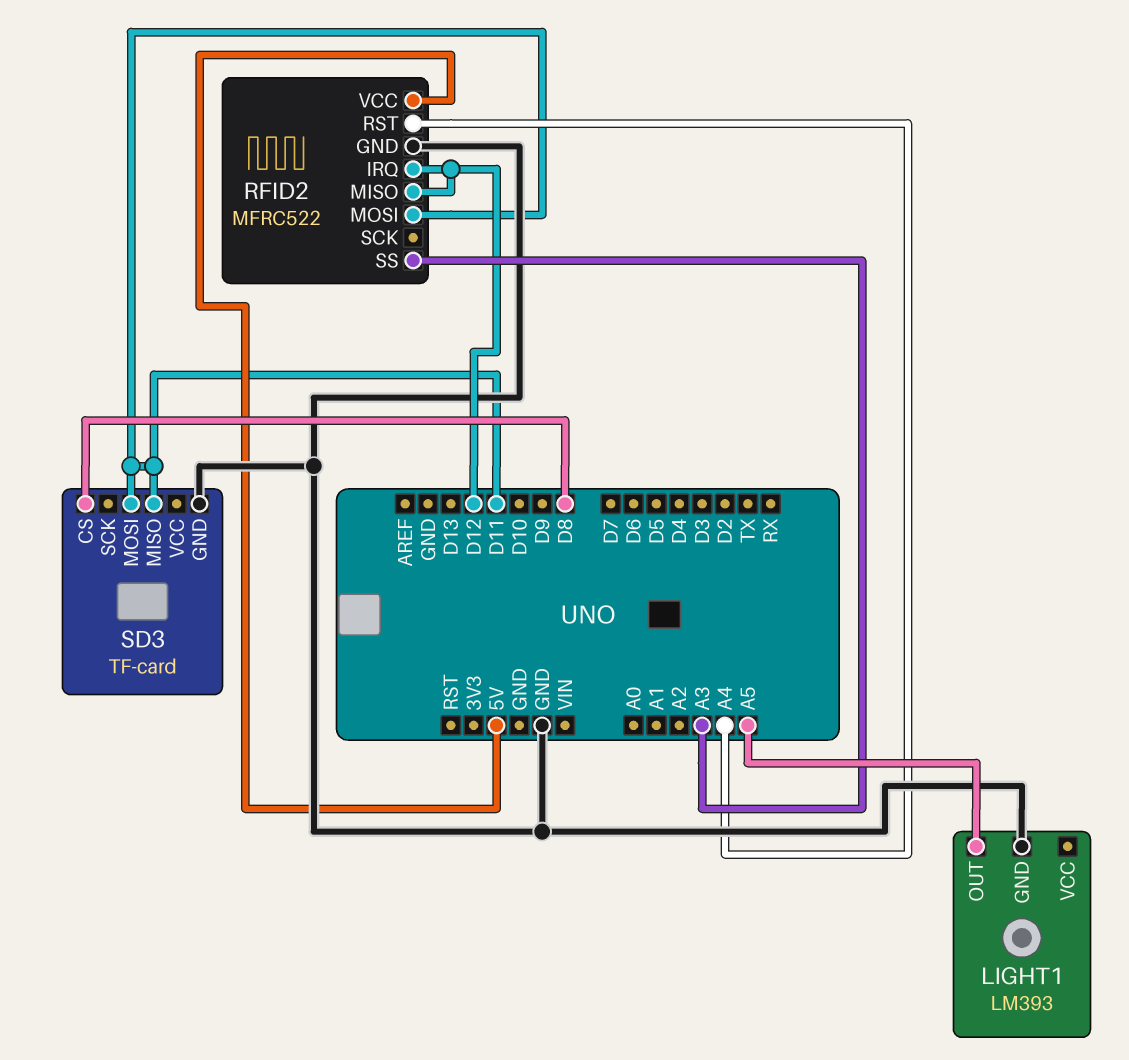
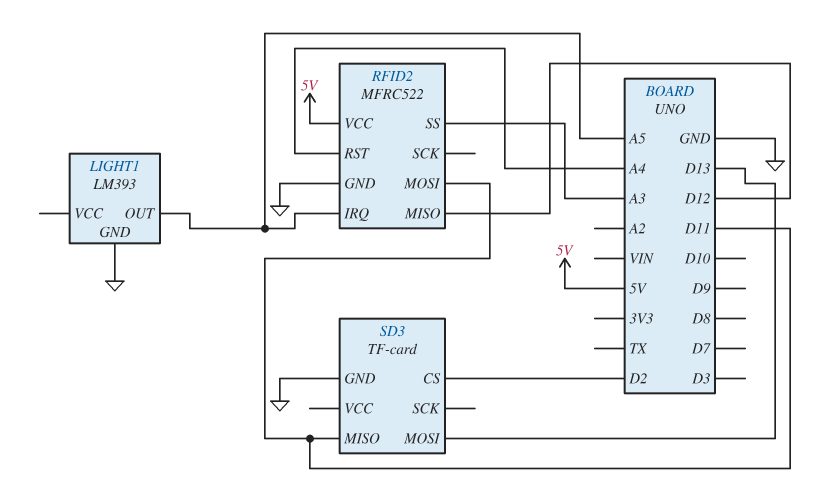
RFID2 pin IRQ: D12 -> A5
SD3 pin CS: D8 -> D2
SD3 pin MOSI: D11 -> D13

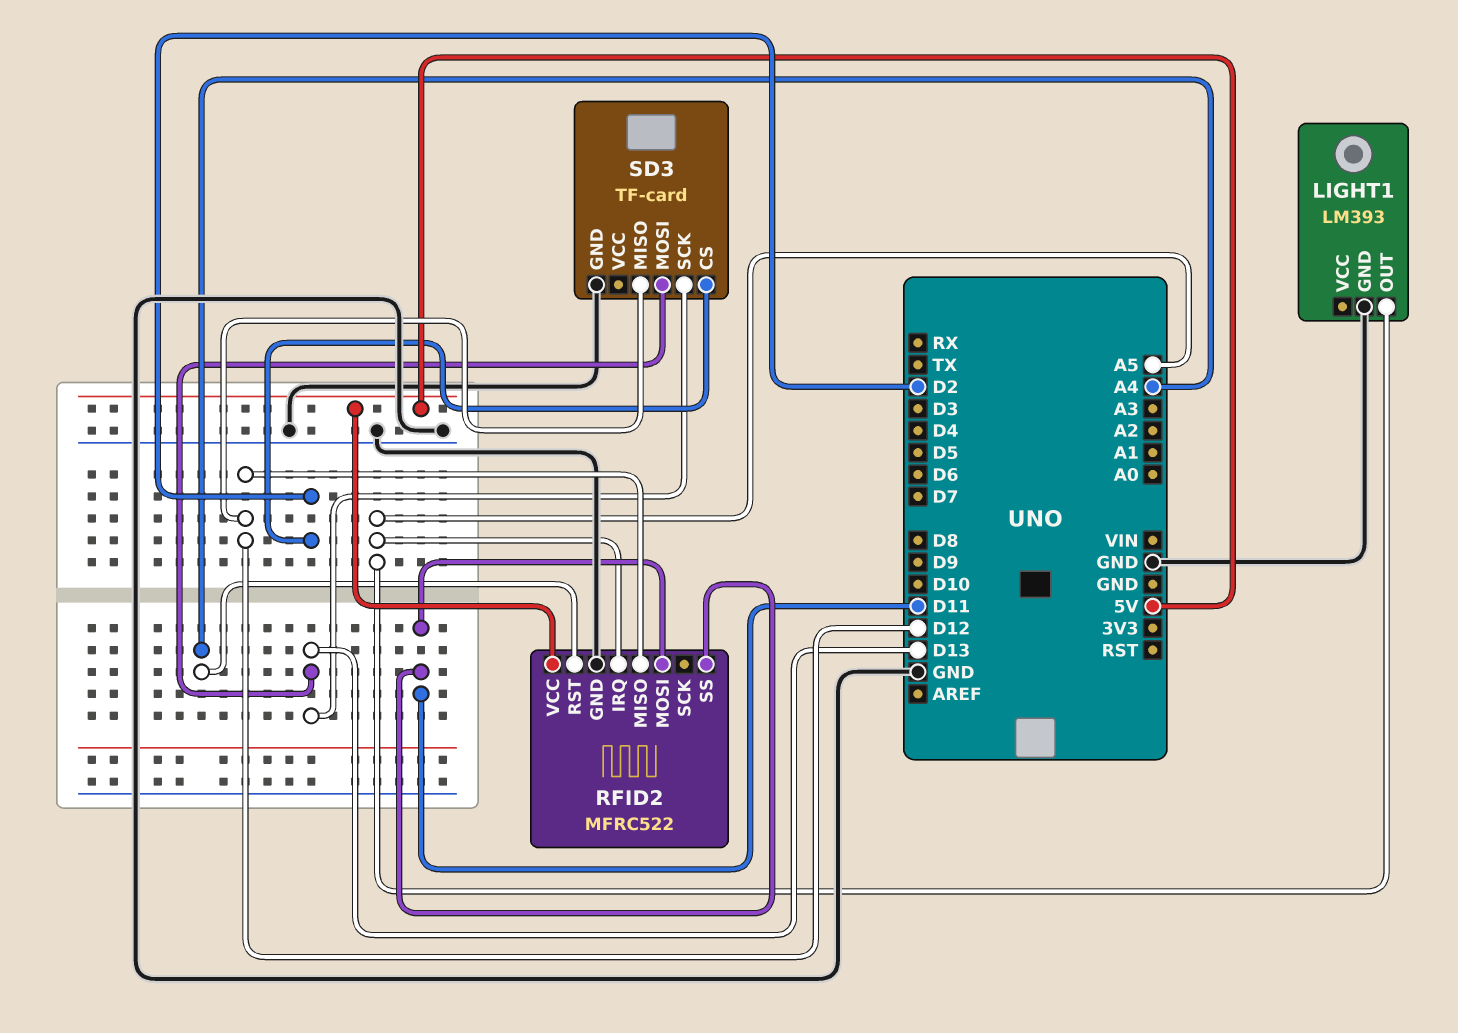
RFID2 pin SS: A3 -> D11
SD3 pin MISO: D11 -> D12
SD3 pin SCK: none -> D13

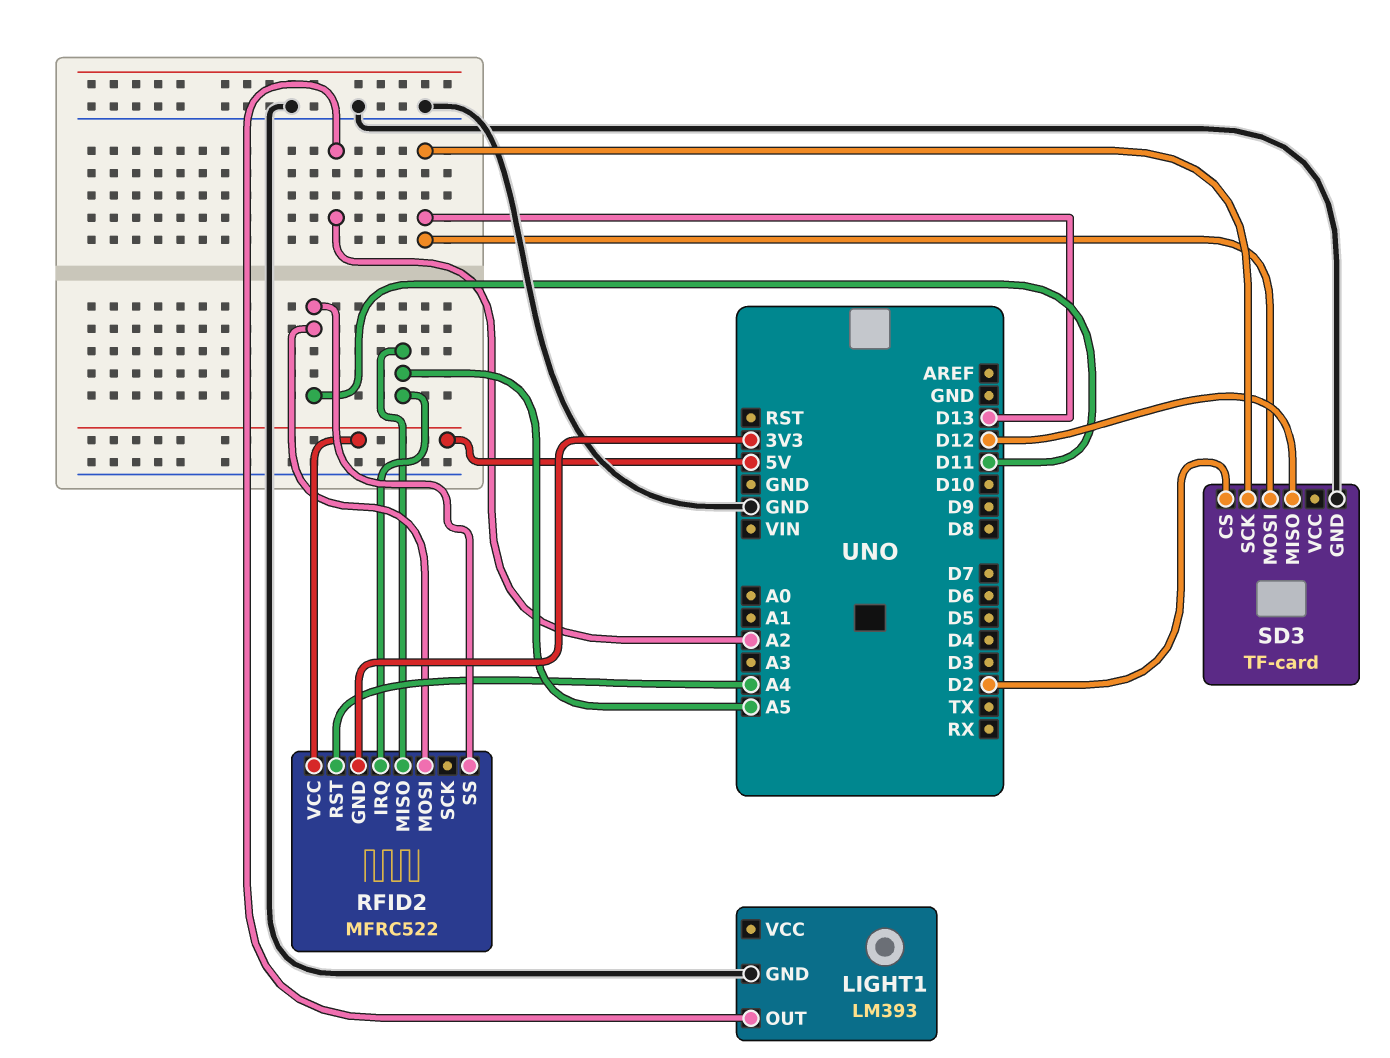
LIGHT1 pin OUT: A5 -> A2
RFID2 pin GND: GND -> 3V3
RFID2 pin MISO: D12 -> A5

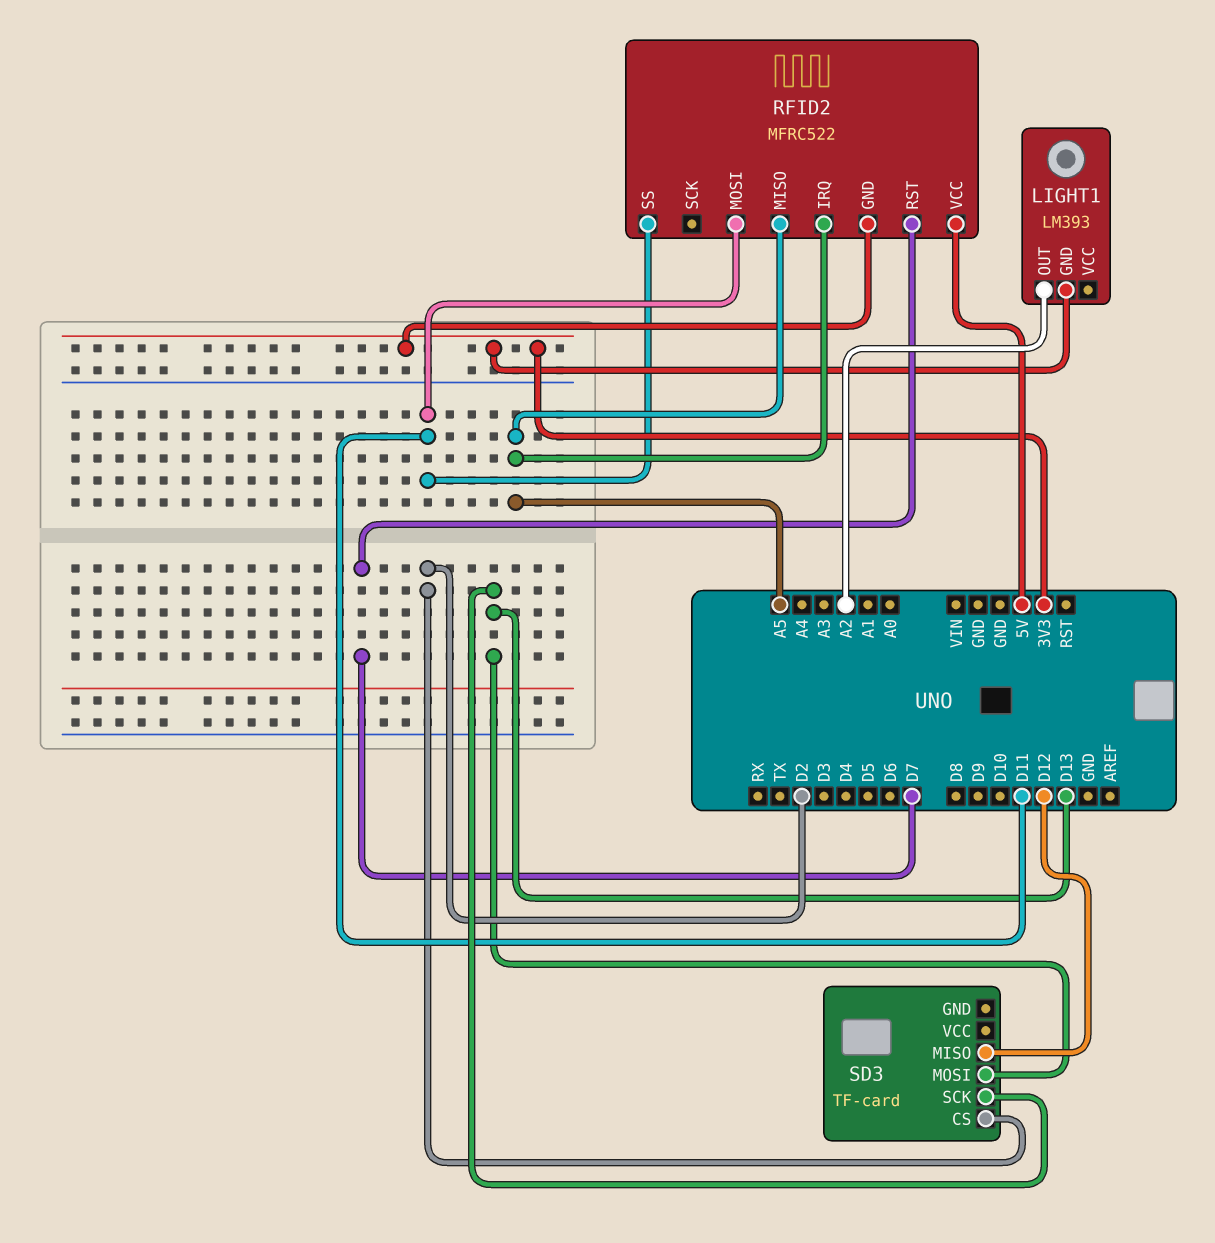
LIGHT1 pin GND: GND -> 3V3
RFID2 pin RST: A4 -> D7
SD3 pin GND: GND -> none

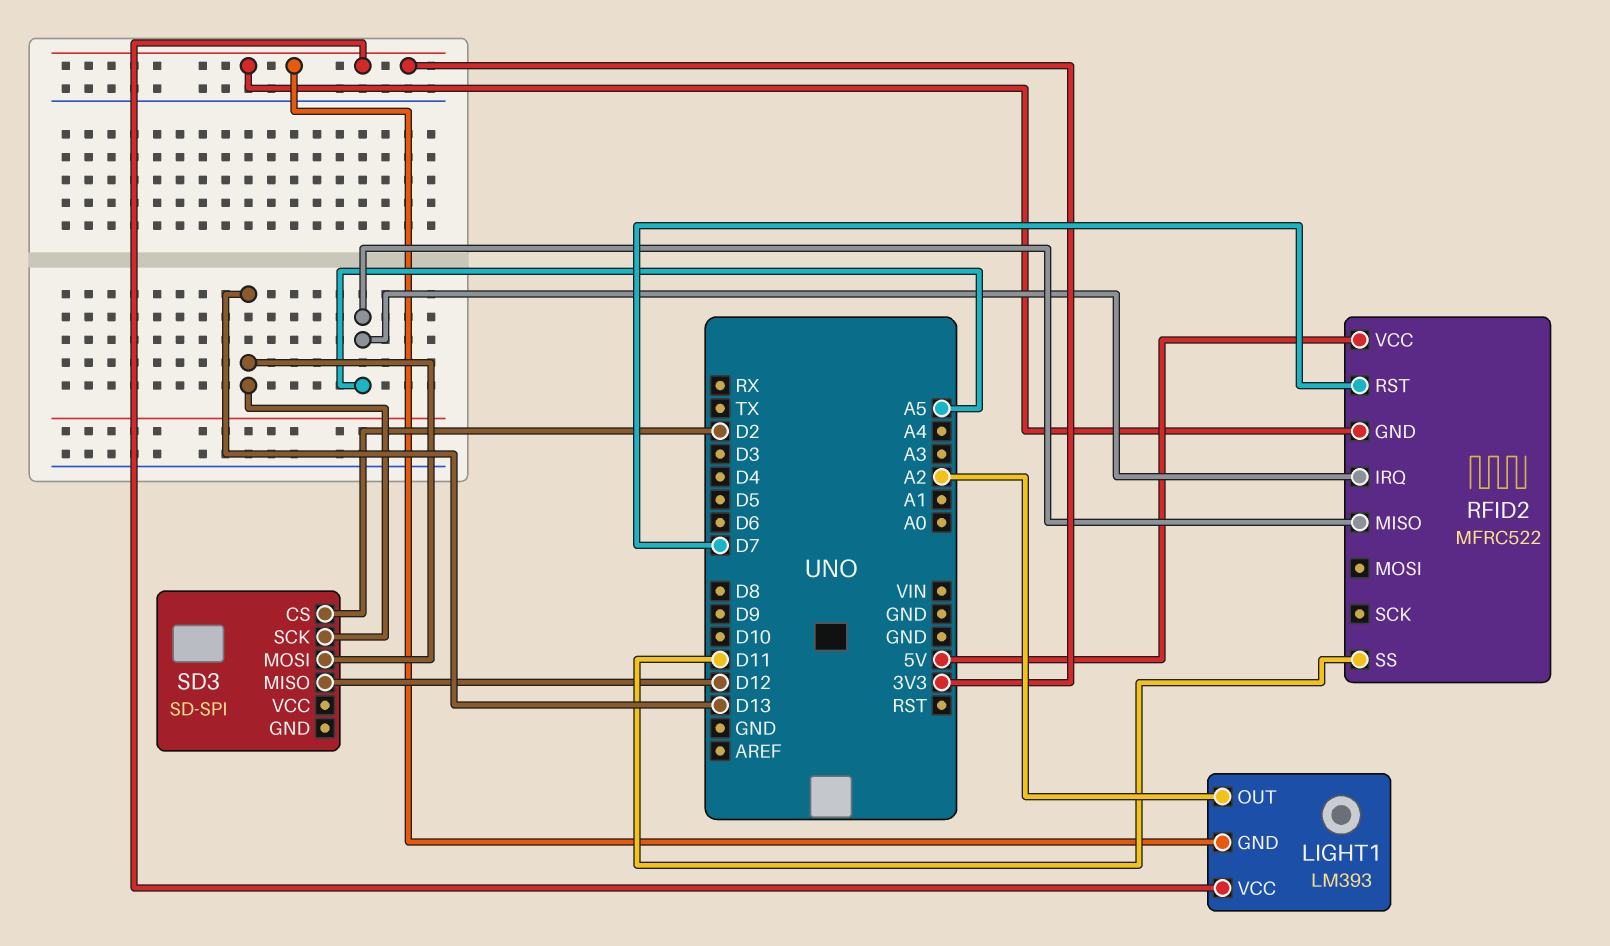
LIGHT1 pin VCC: none -> 3V3
RFID2 pin MOSI: D11 -> none
SD3: TF-card -> SD-SPI

